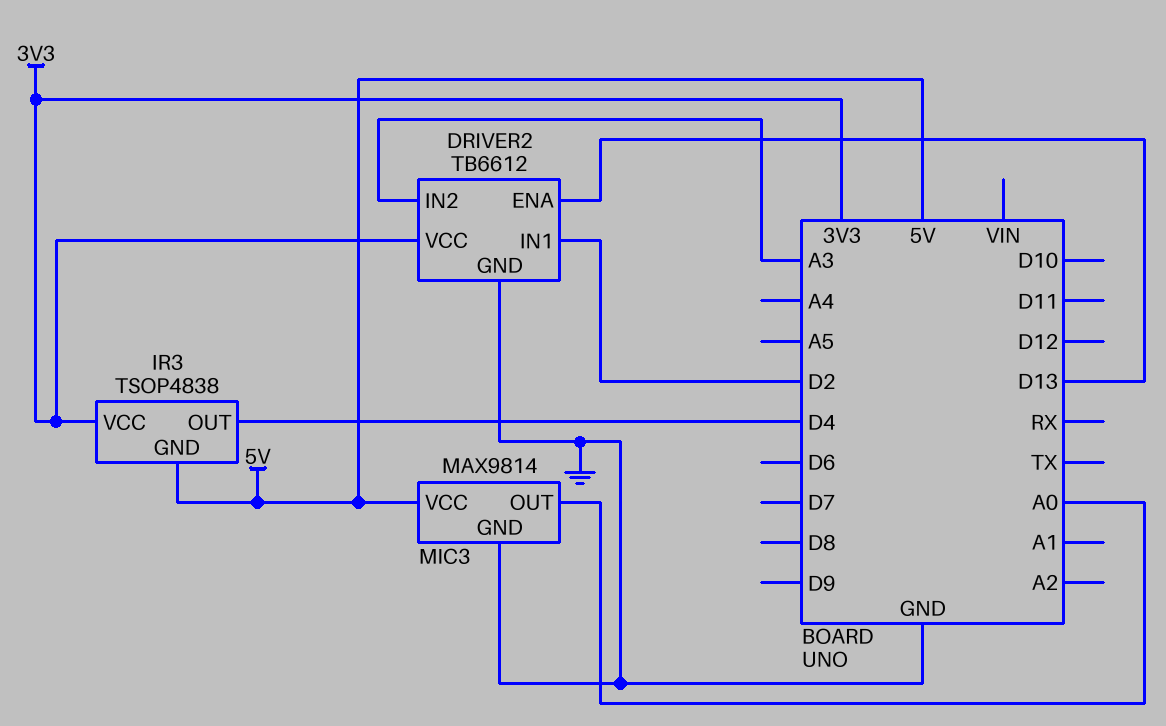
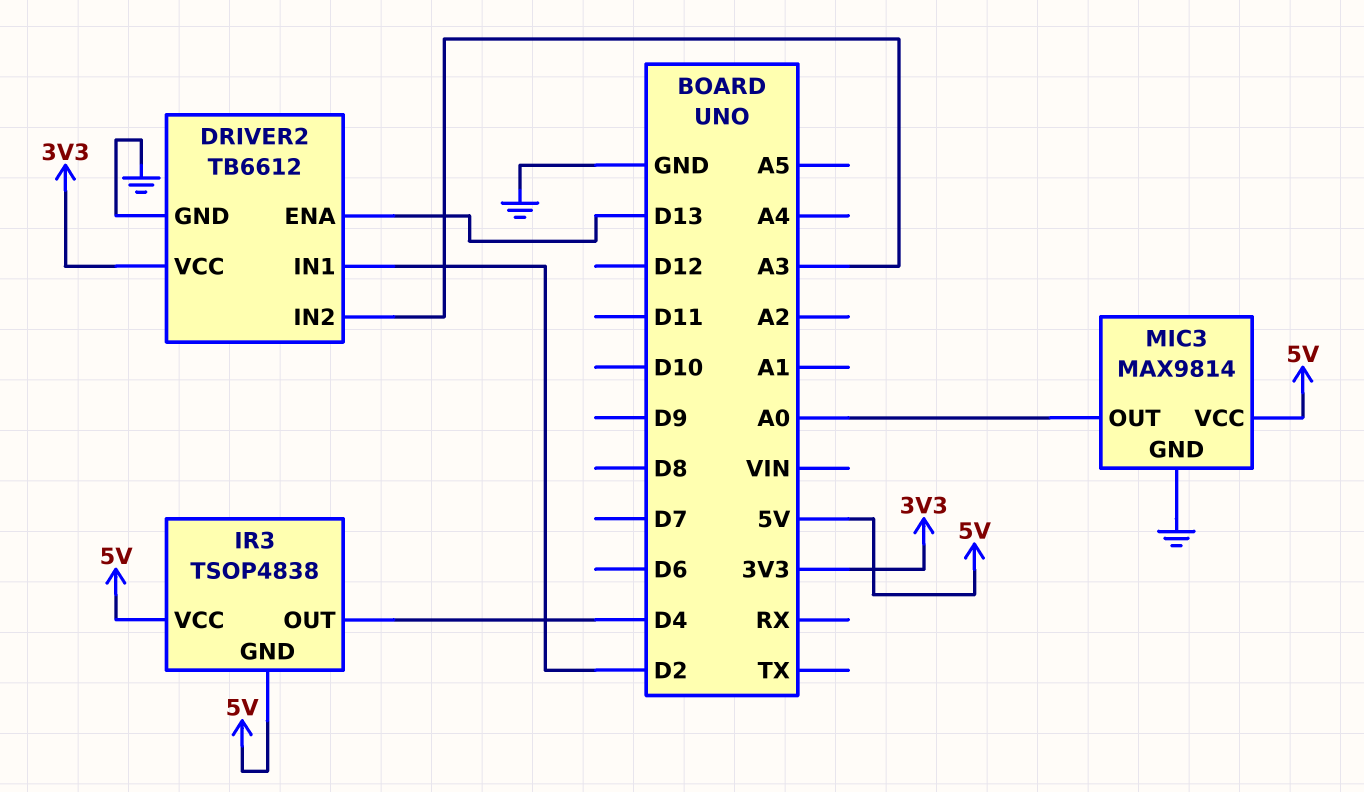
IR3 pin VCC: 3V3 -> 5V

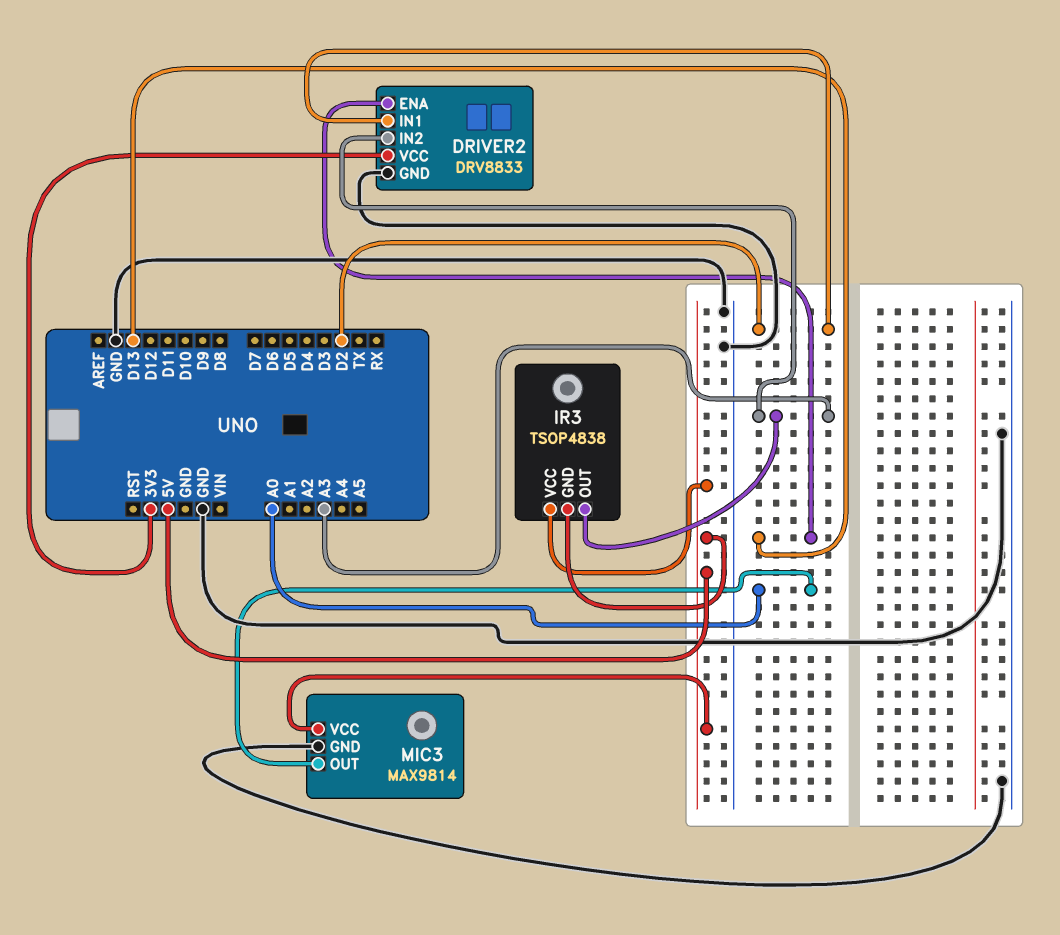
DRIVER2: TB6612 -> DRV8833
IR3 pin OUT: D4 -> A3

